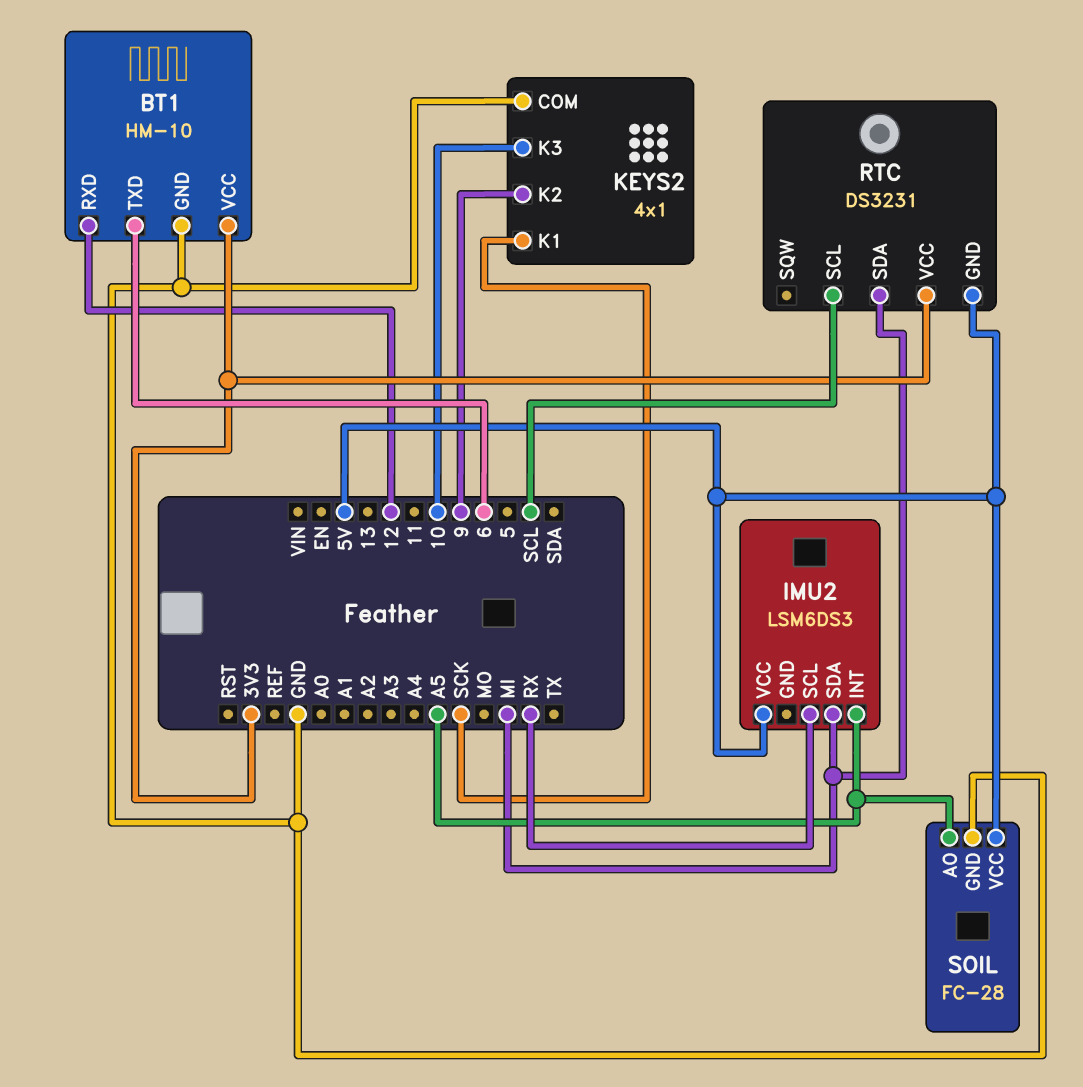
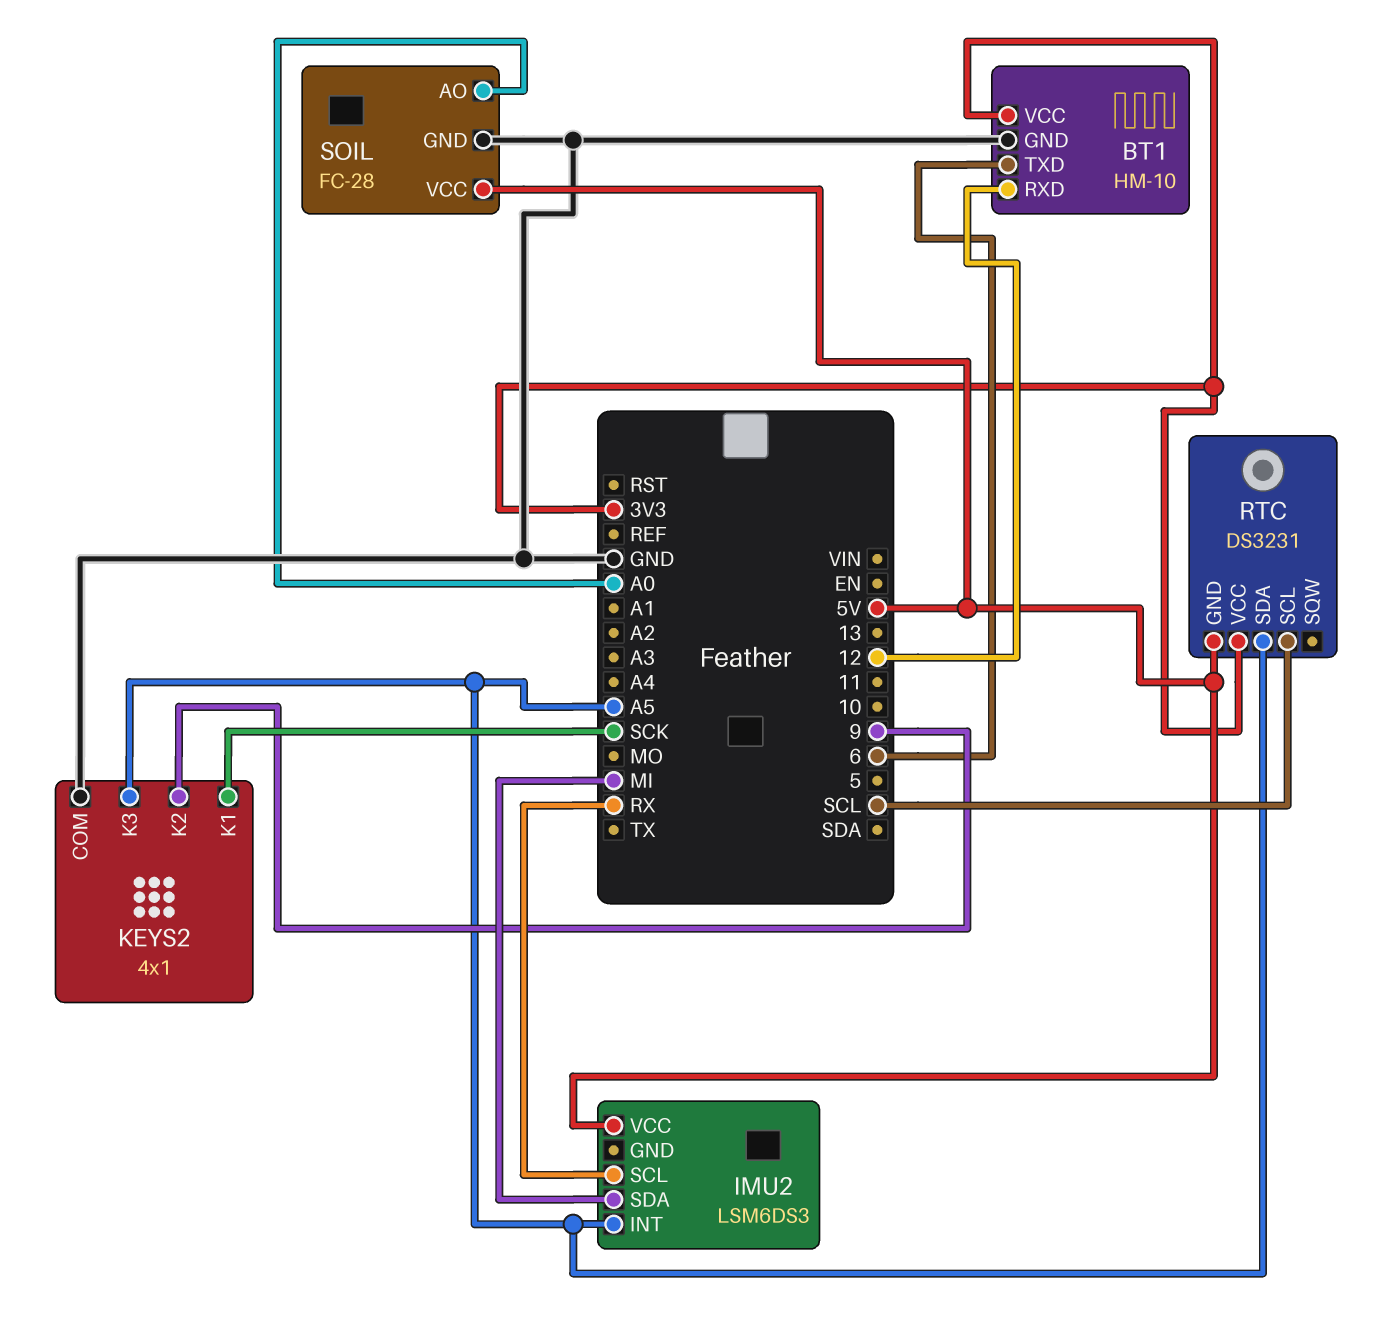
KEYS2 pin K3: 10 -> A5
RTC pin SDA: MI -> A5
SOIL pin AO: A5 -> A0

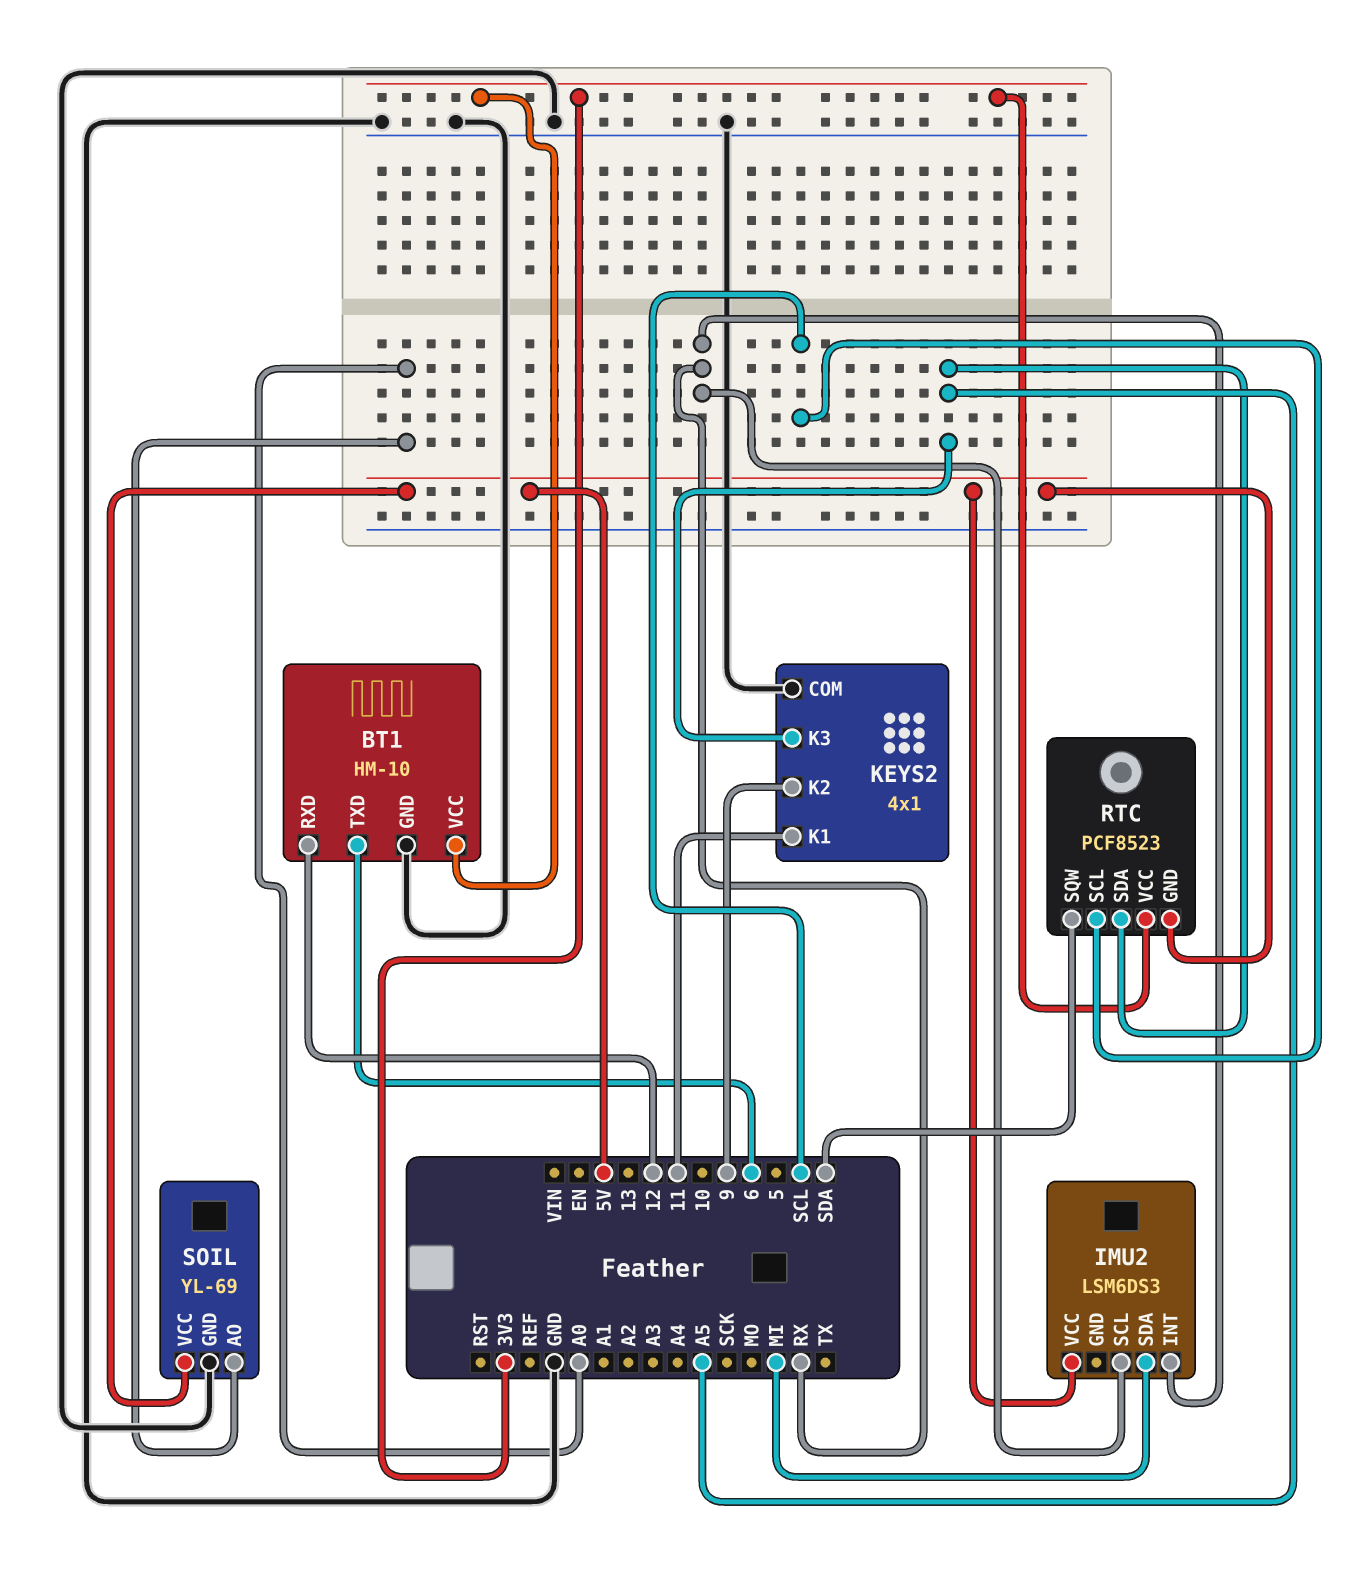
IMU2 pin INT: A5 -> RX
KEYS2 pin K1: SCK -> 11
RTC: DS3231 -> PCF8523
RTC pin SQW: none -> SDA
SOIL: FC-28 -> YL-69

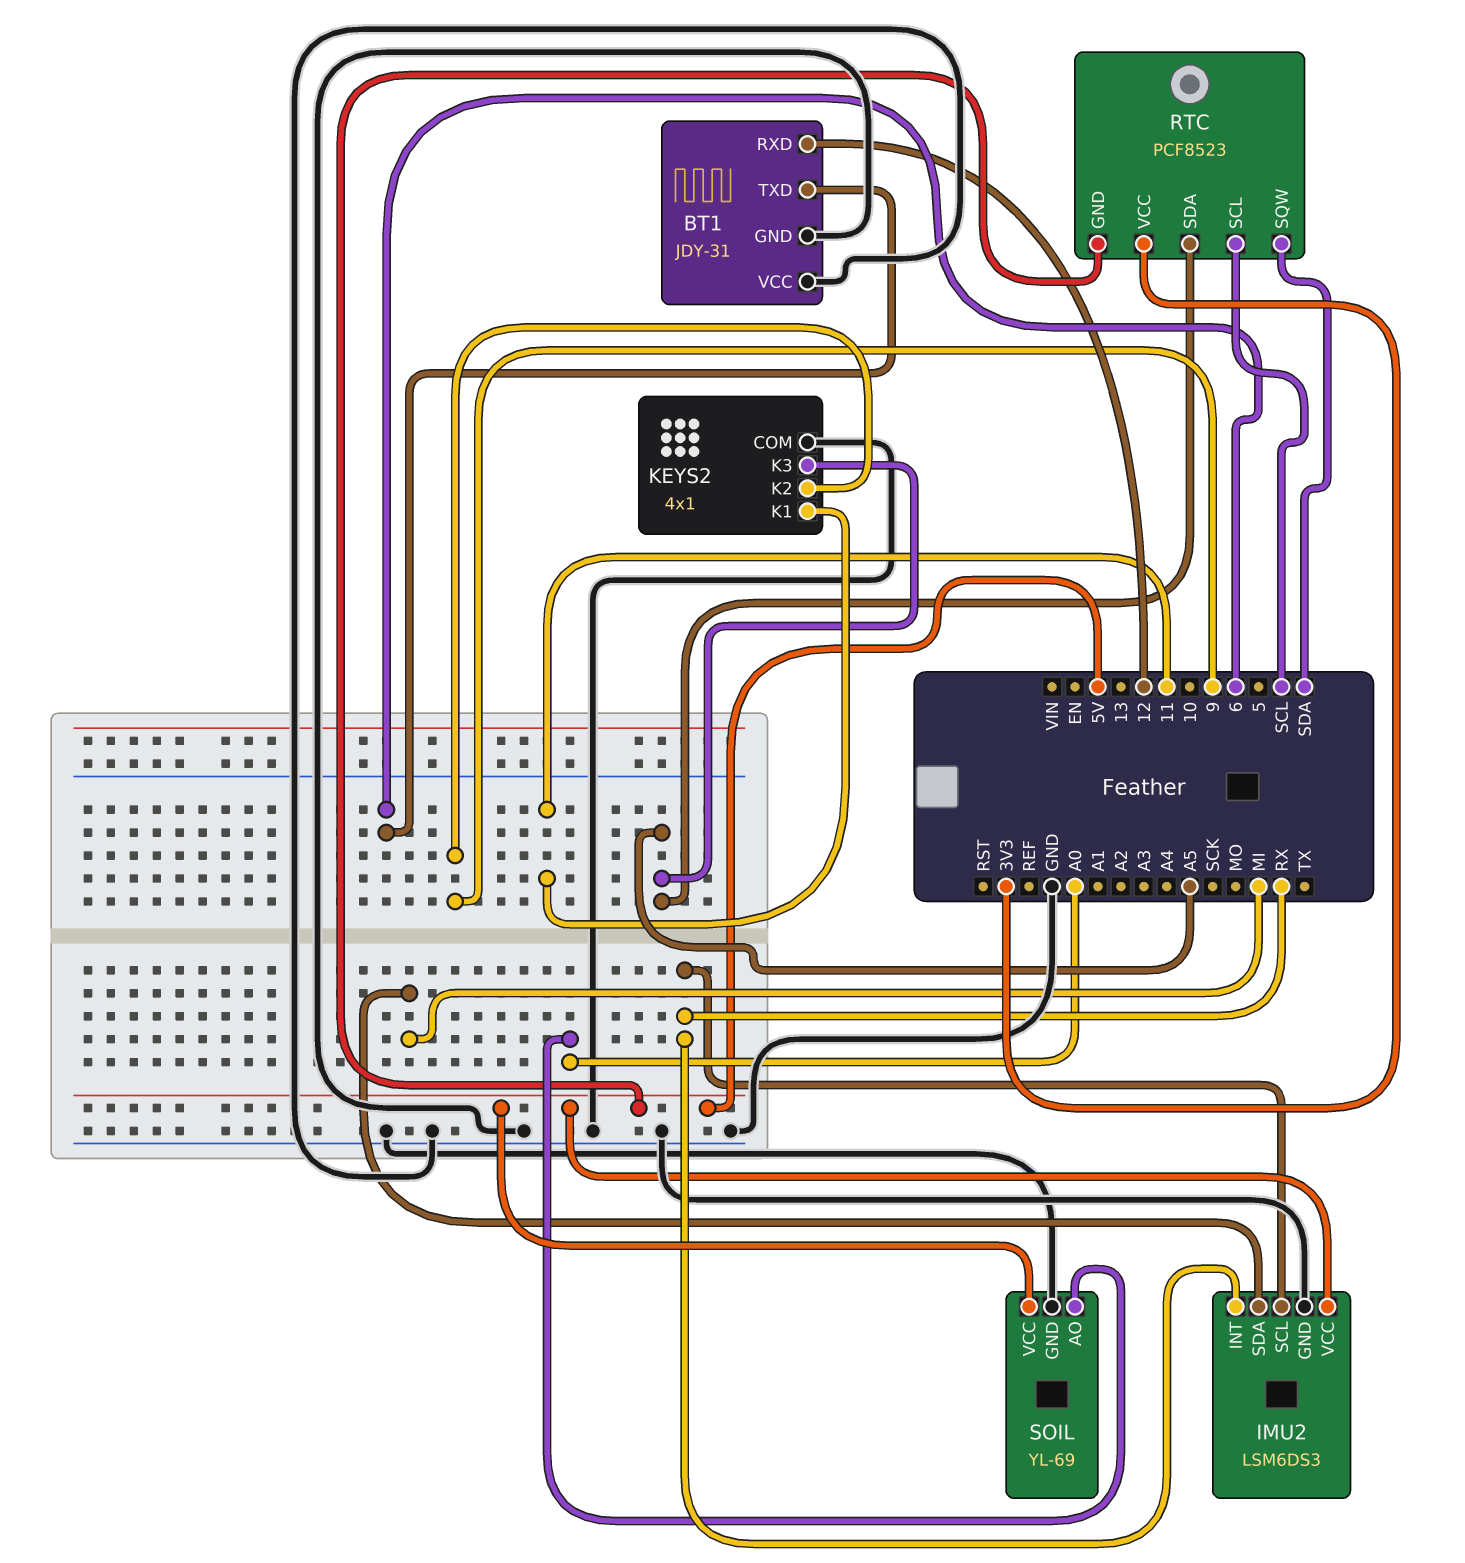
BT1: HM-10 -> JDY-31
BT1 pin VCC: 3V3 -> GND
IMU2 pin GND: none -> GND

